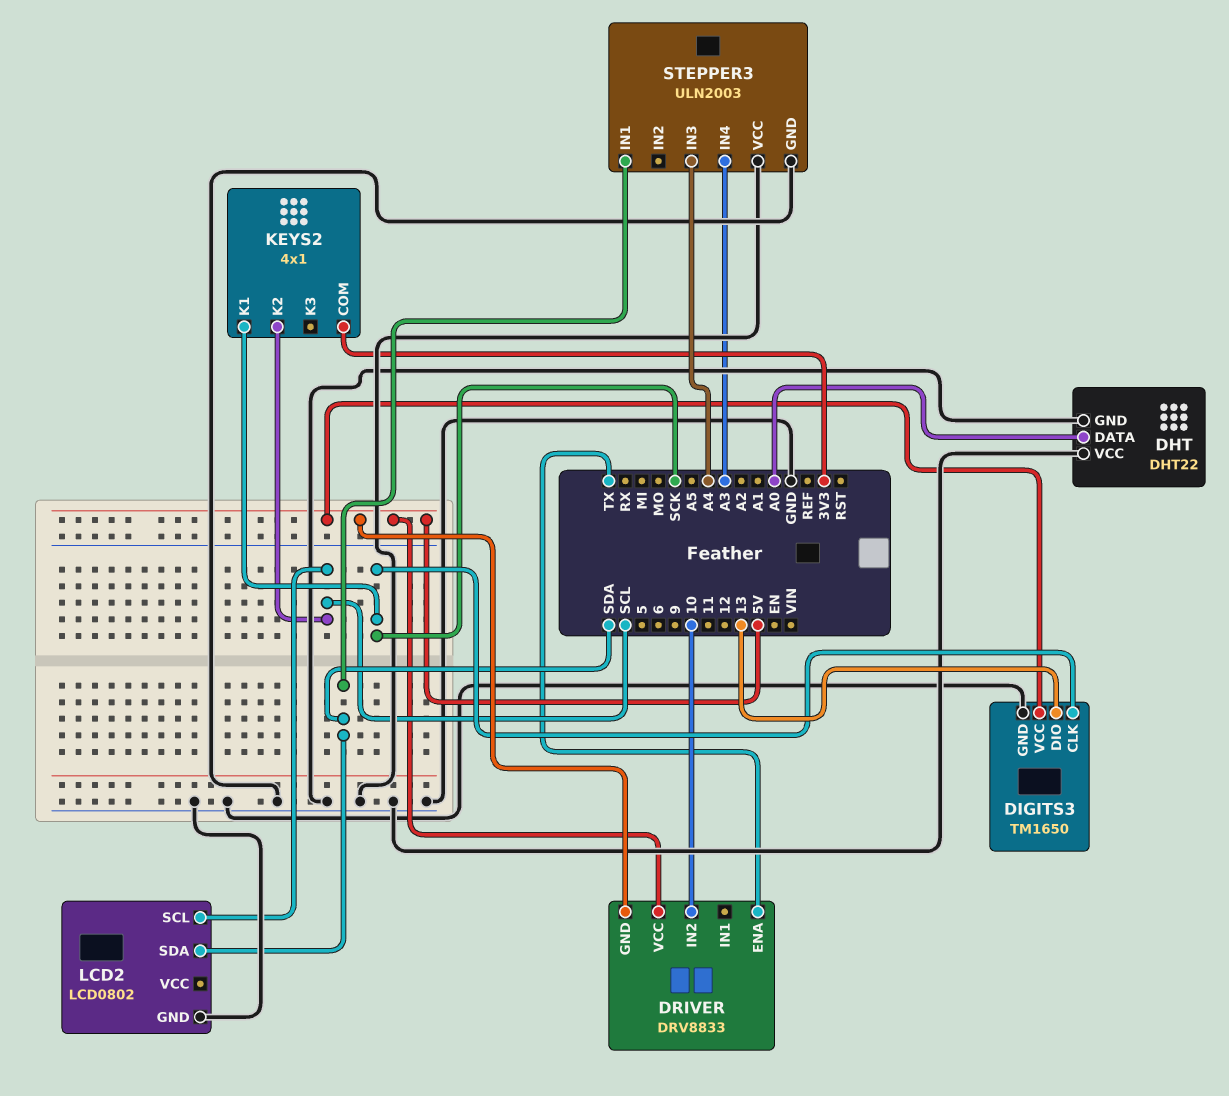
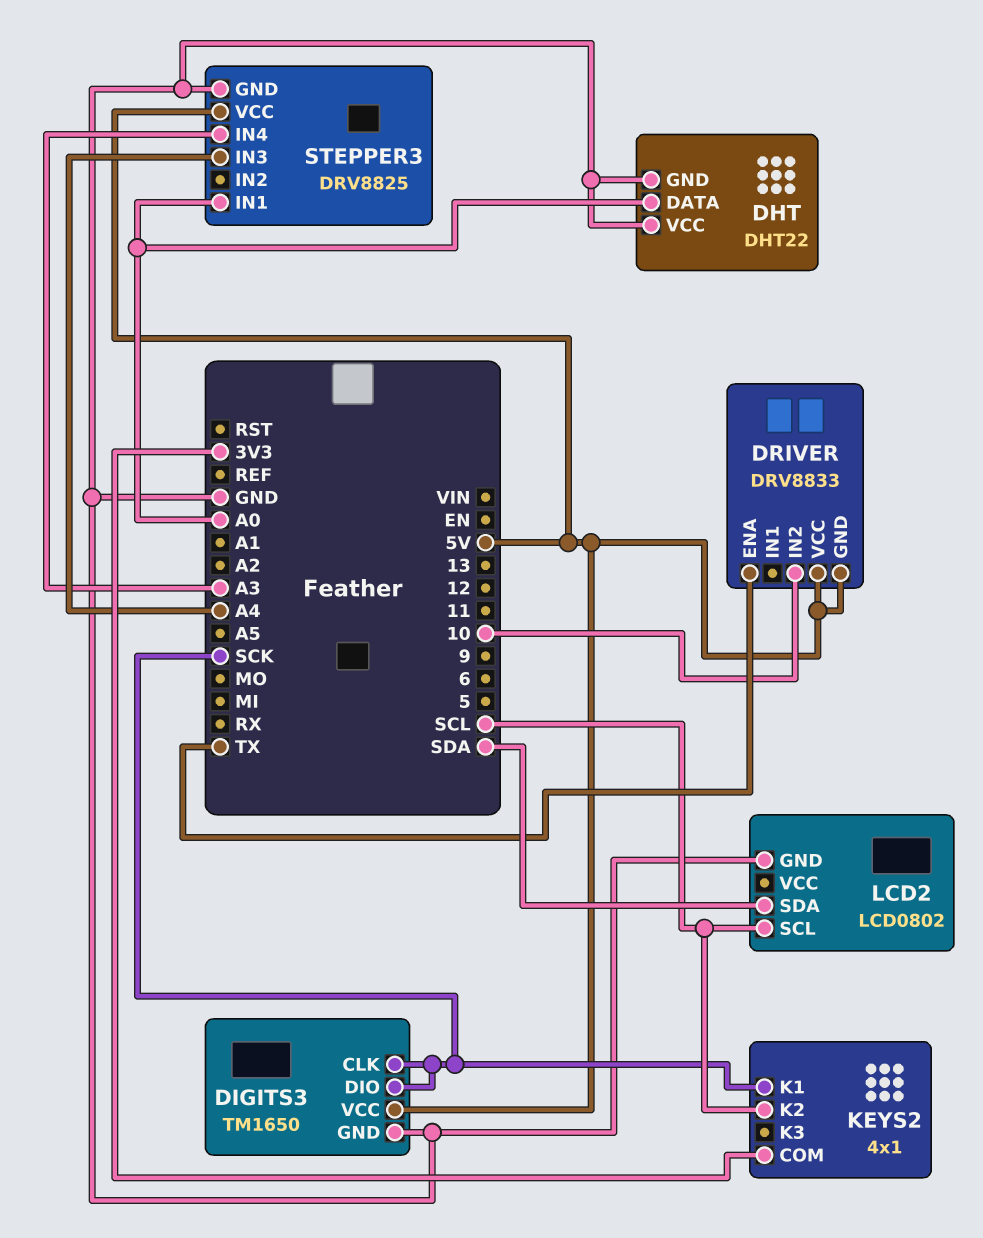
DIGITS3 pin DIO: 13 -> SCK
STEPPER3: ULN2003 -> DRV8825
STEPPER3 pin IN1: SDA -> A0
STEPPER3 pin VCC: GND -> 5V

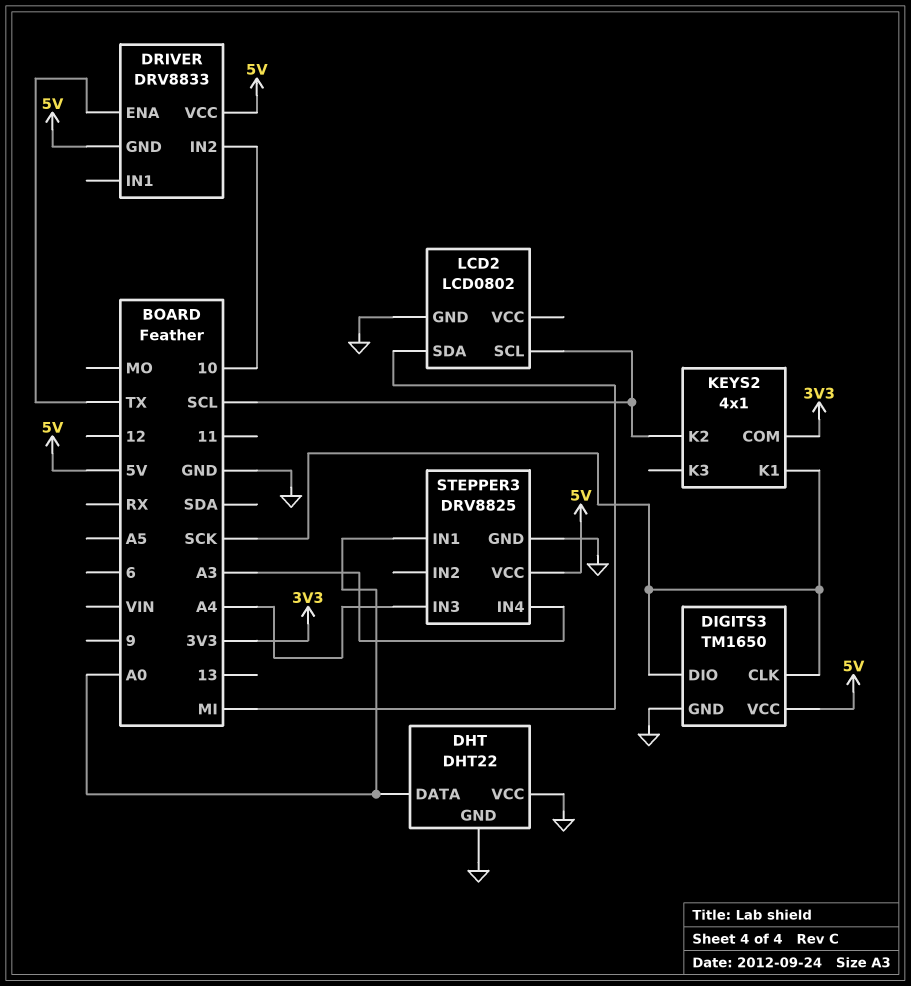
LCD2 pin SDA: SDA -> MI

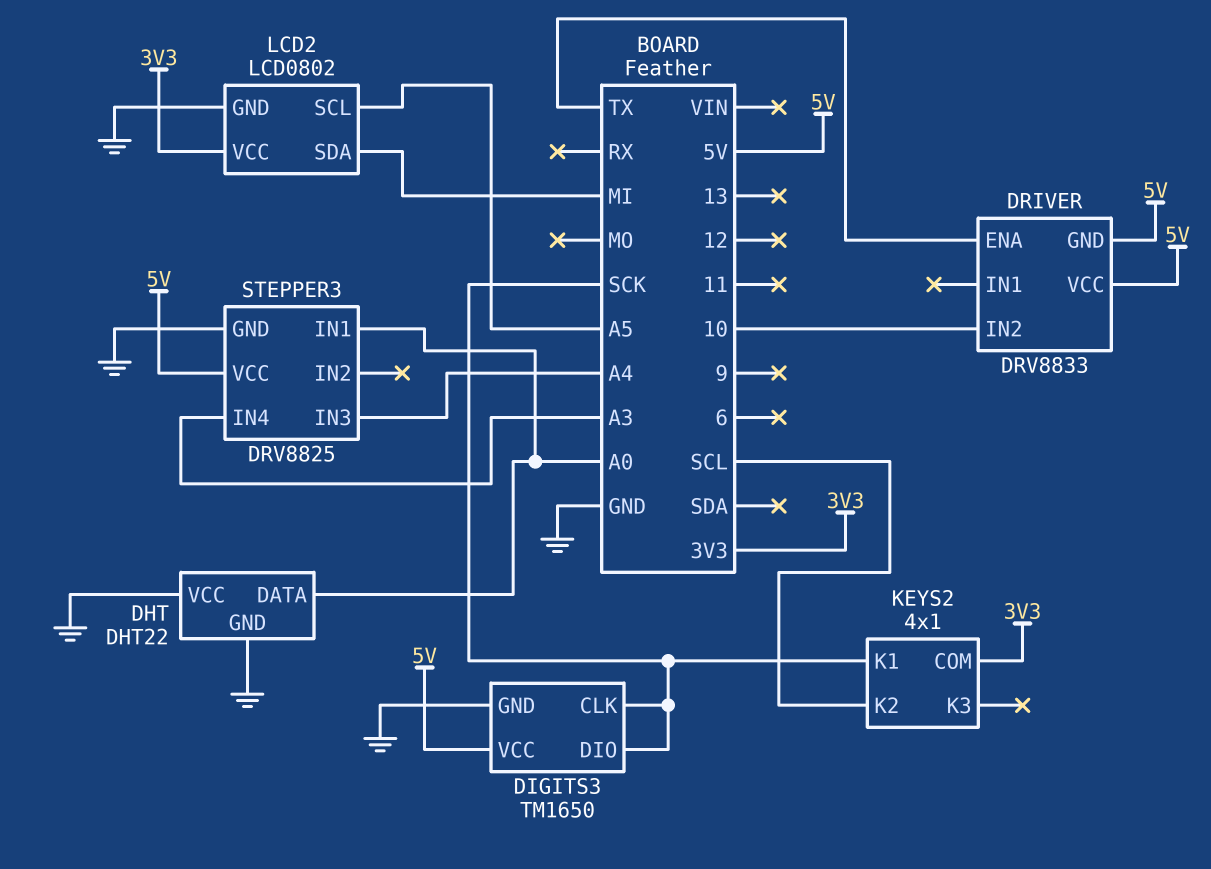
LCD2 pin SCL: SCL -> A5
LCD2 pin VCC: none -> 3V3

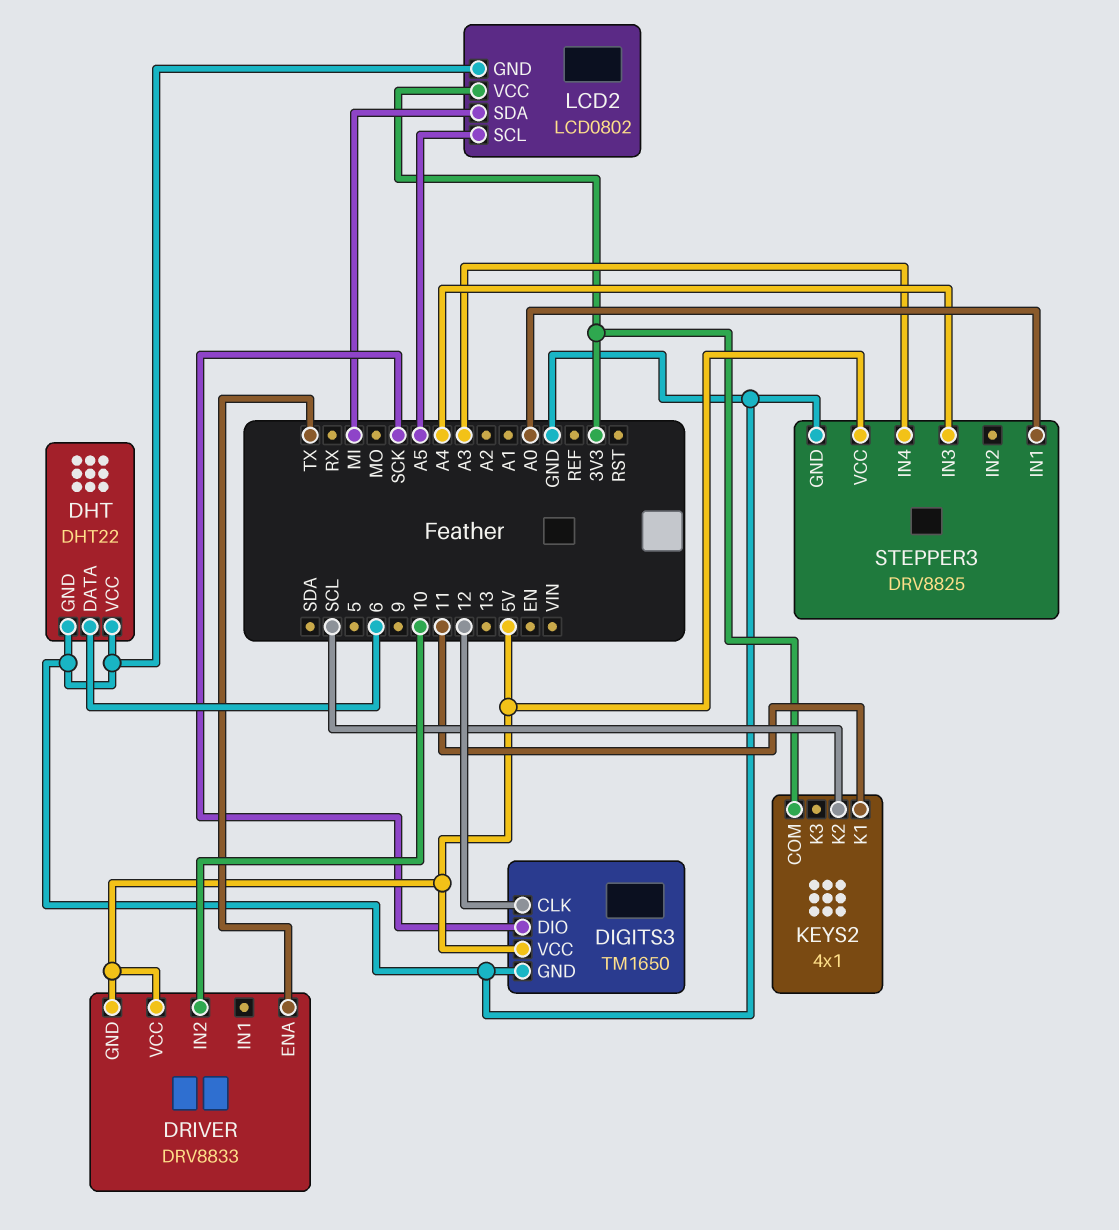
DHT pin DATA: A0 -> 6
DIGITS3 pin CLK: SCK -> 12
KEYS2 pin K1: SCK -> 11

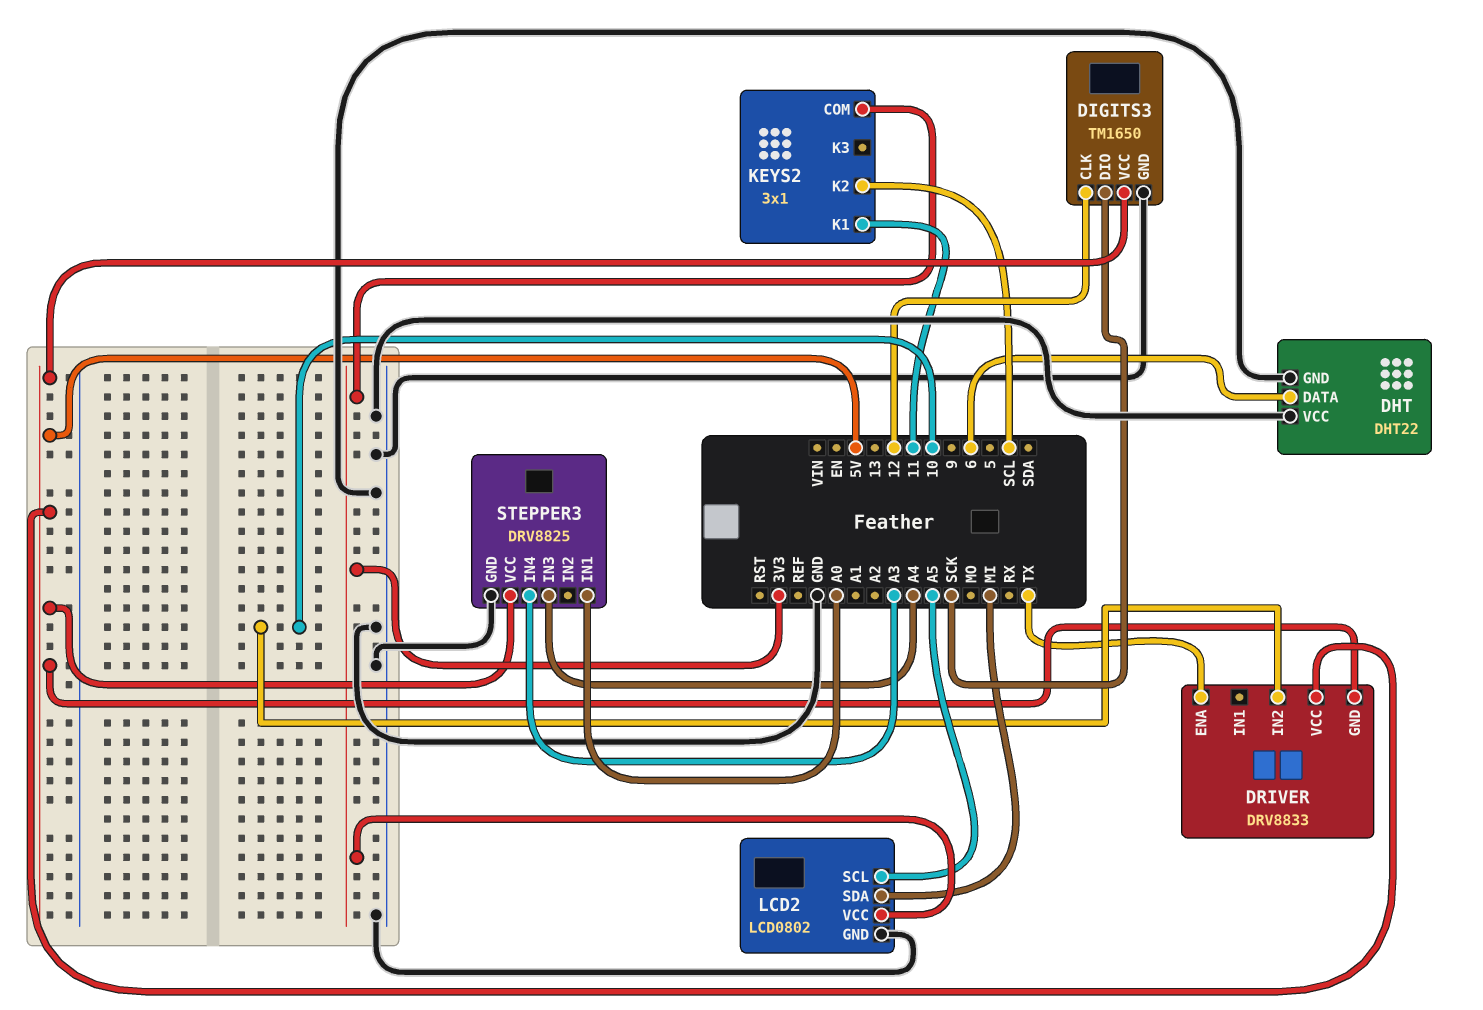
KEYS2: 4x1 -> 3x1

